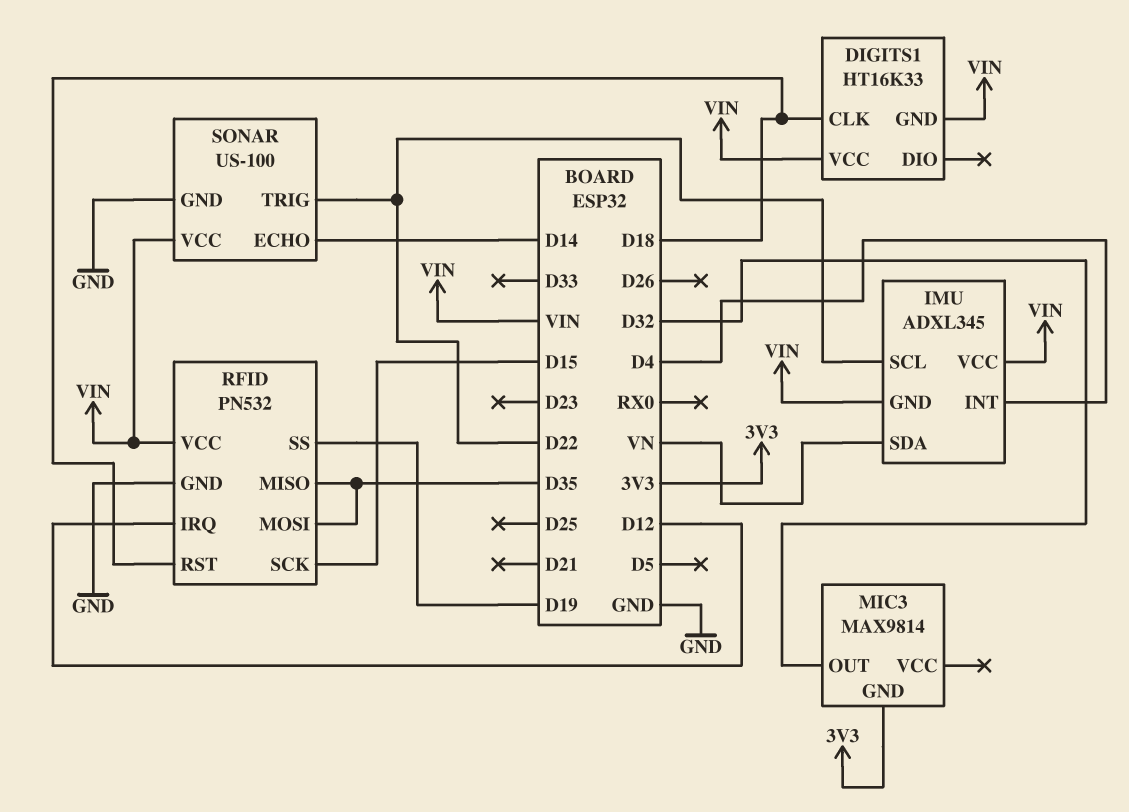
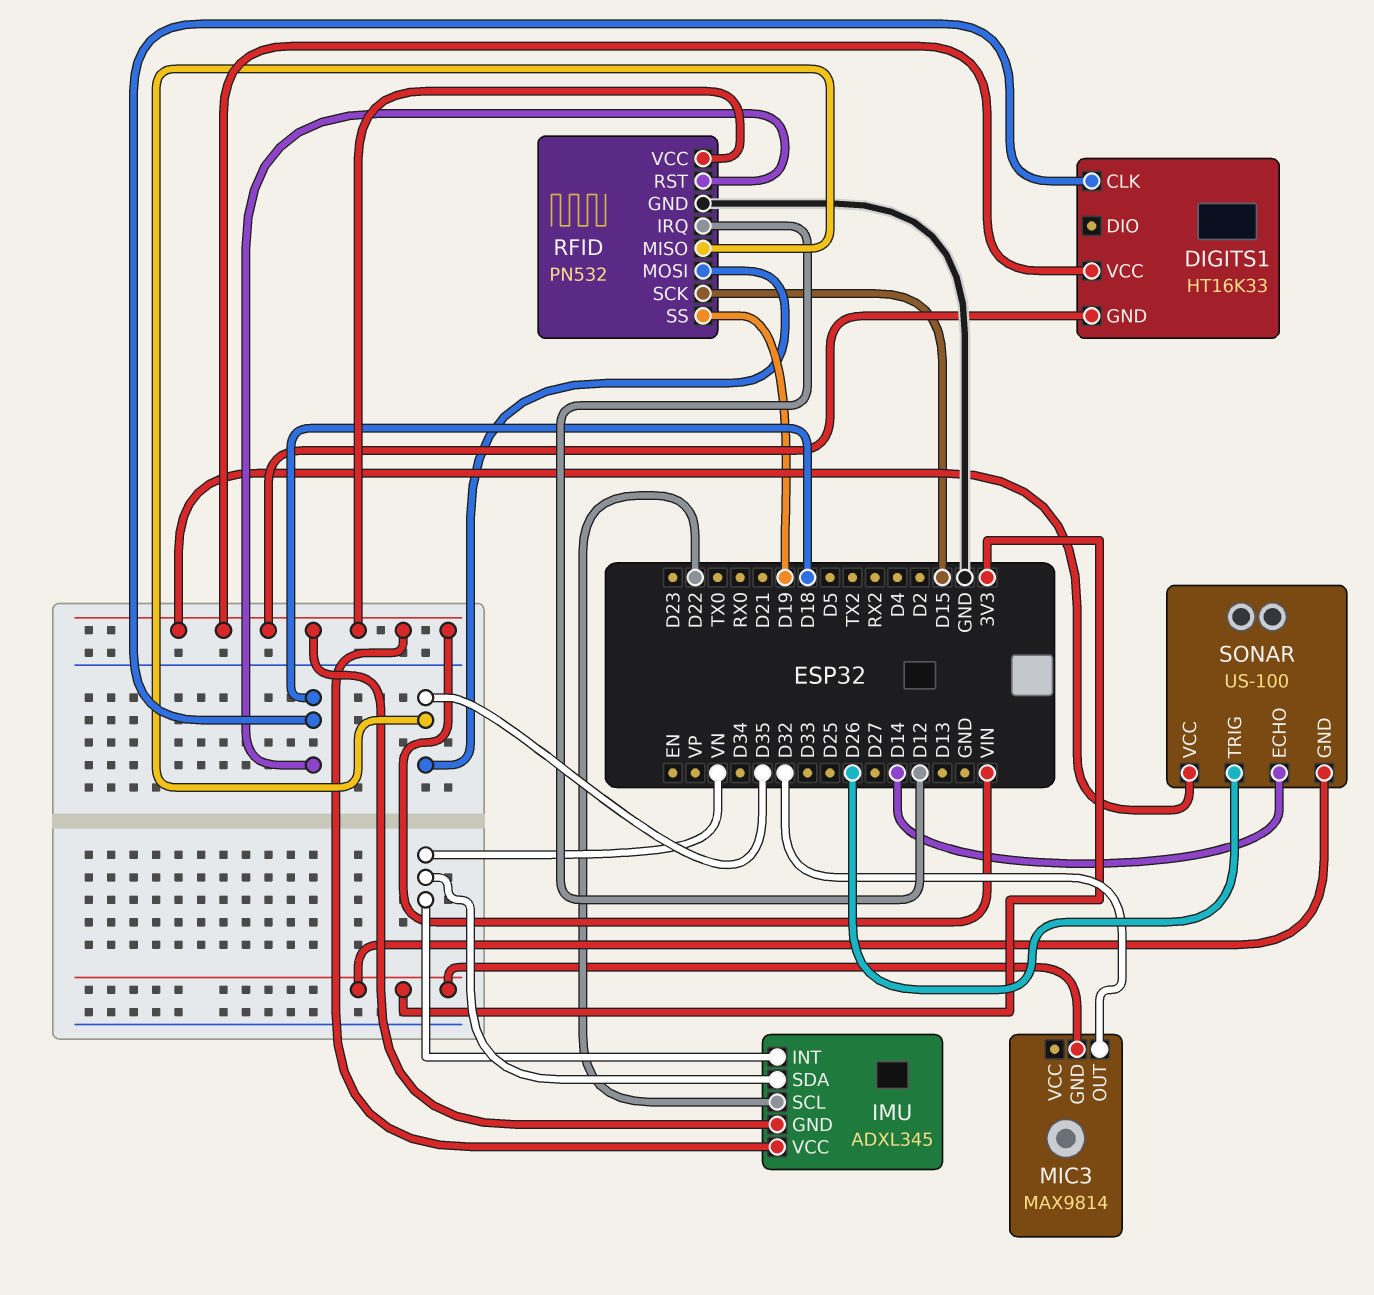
IMU pin INT: D4 -> VN
SONAR pin GND: GND -> 3V3
SONAR pin TRIG: D22 -> D26

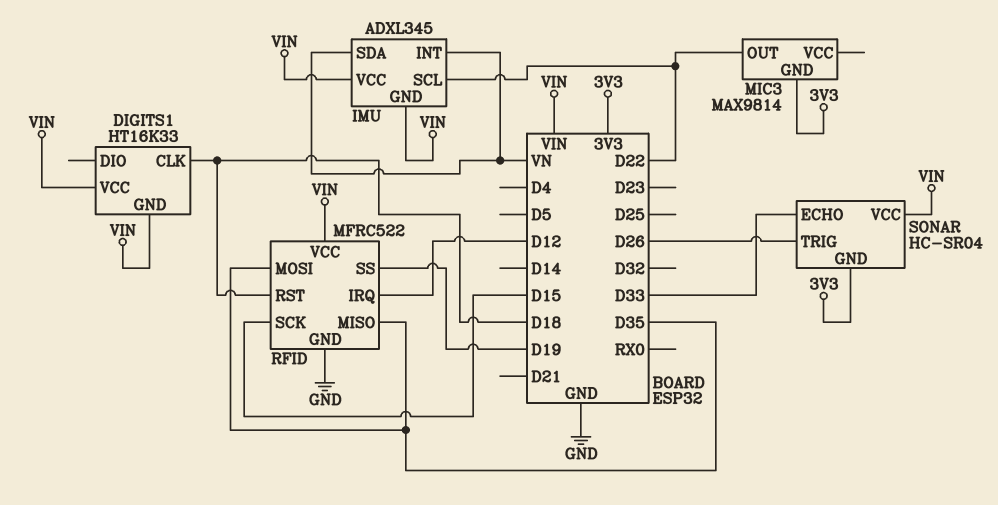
MIC3 pin OUT: D32 -> D22
RFID: PN532 -> MFRC522
SONAR: US-100 -> HC-SR04
SONAR pin ECHO: D14 -> D33

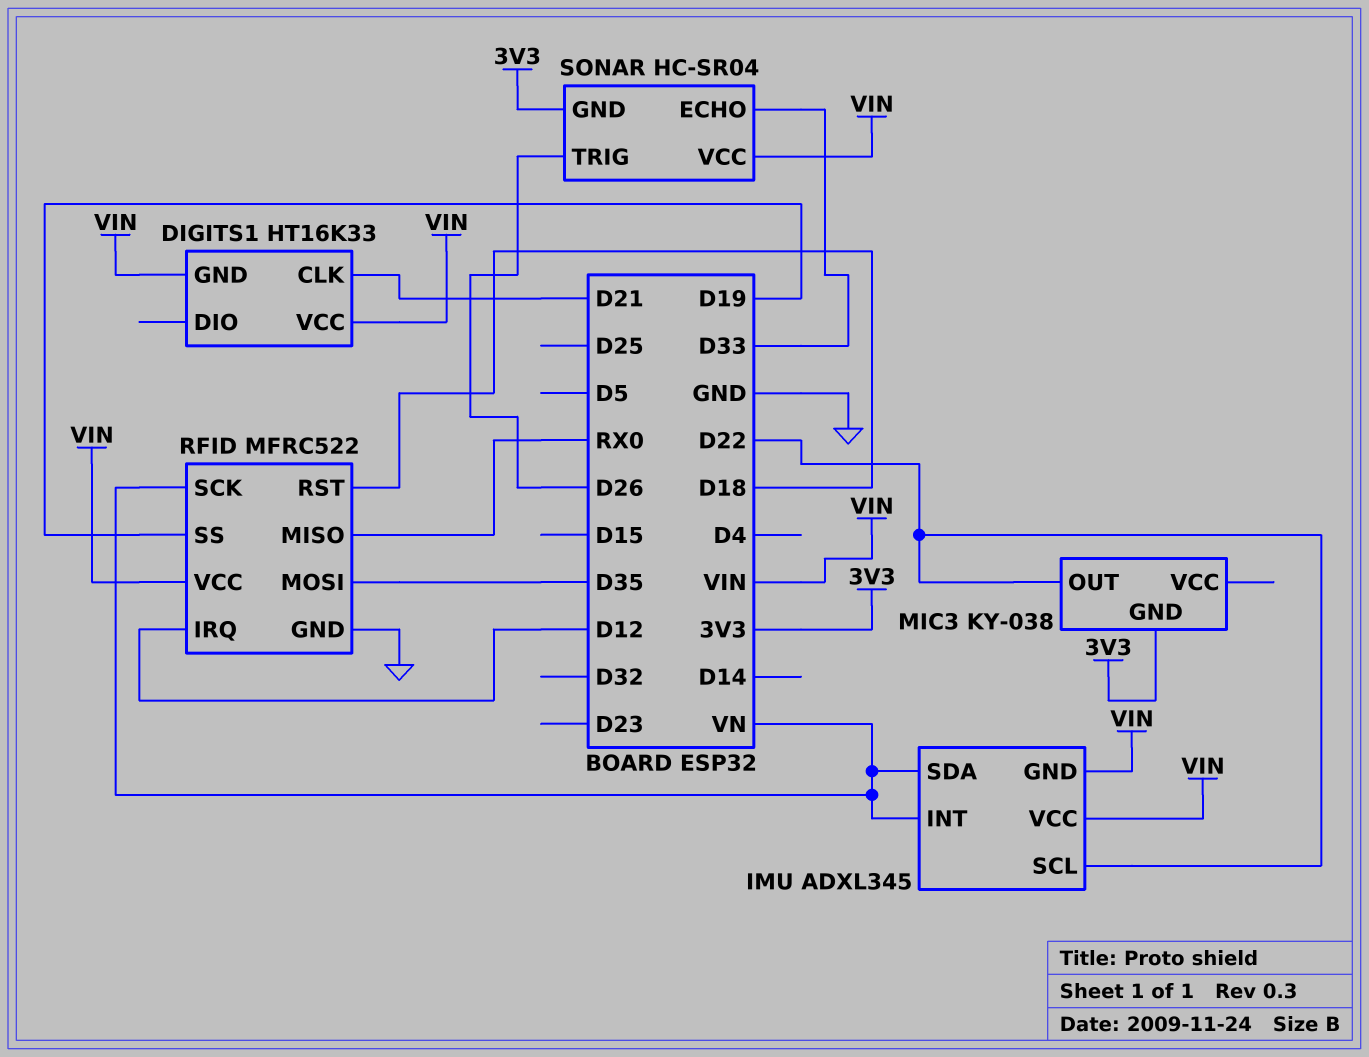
DIGITS1 pin CLK: D18 -> D21
MIC3: MAX9814 -> KY-038
RFID pin MISO: D35 -> RX0
RFID pin SCK: D15 -> VN

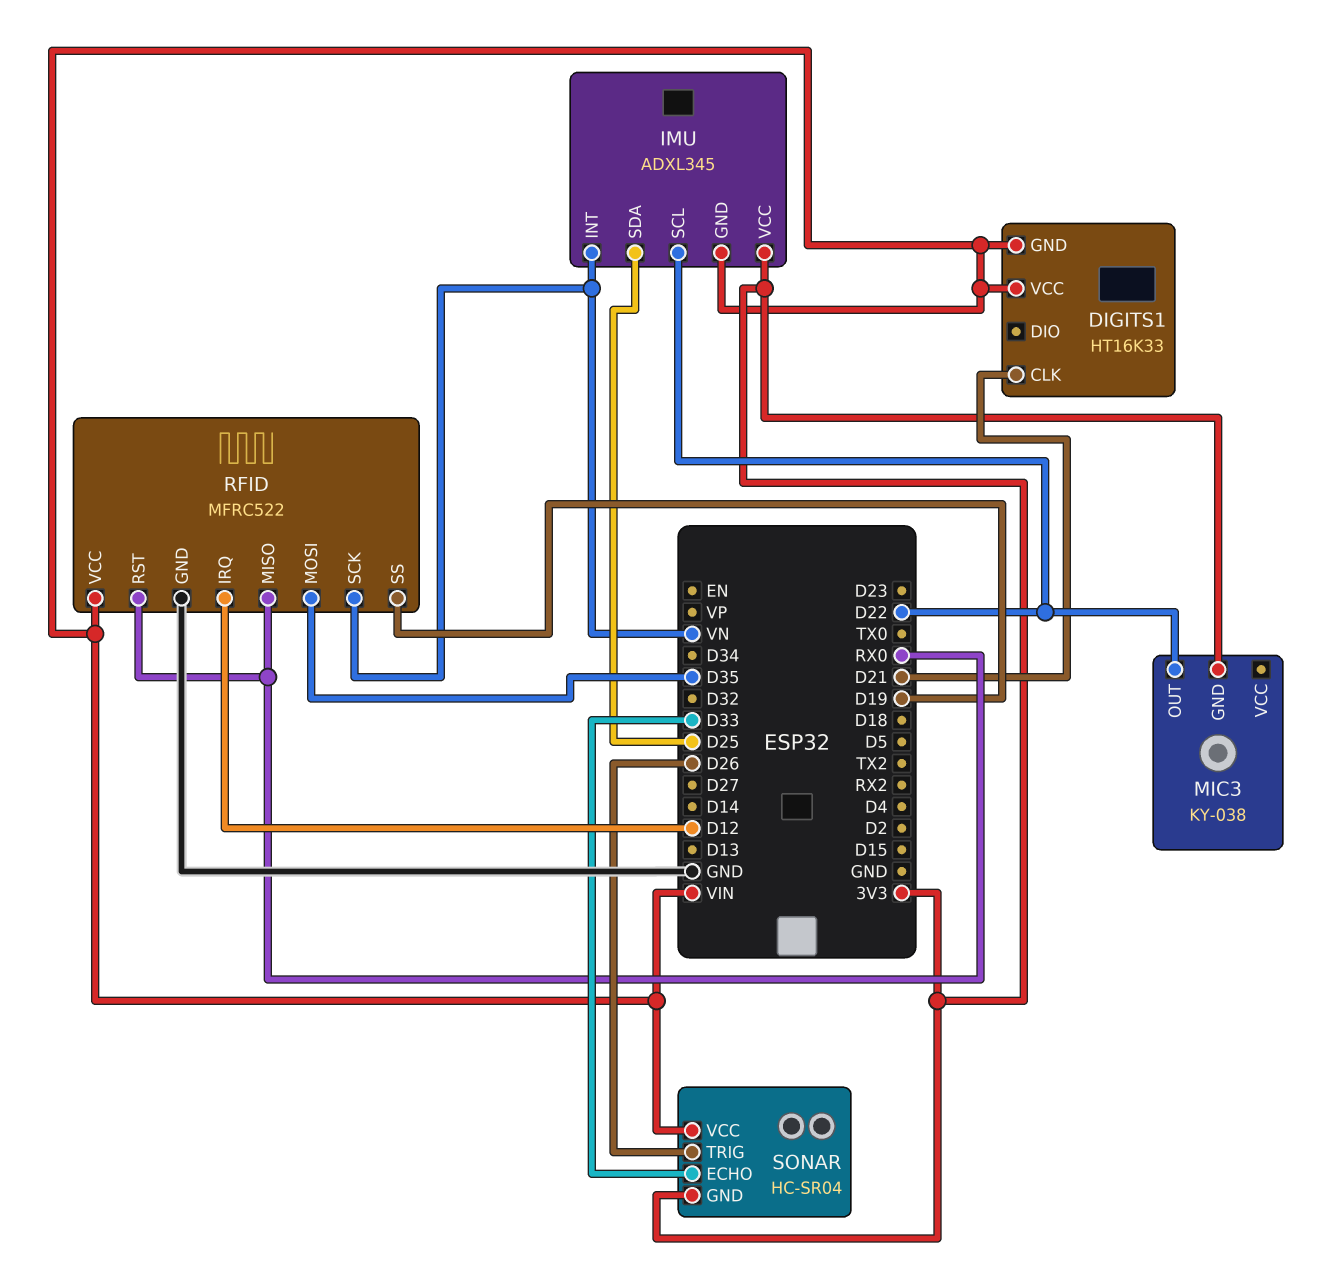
IMU pin SDA: VN -> D25
IMU pin VCC: VIN -> 3V3
RFID pin RST: D18 -> RX0

